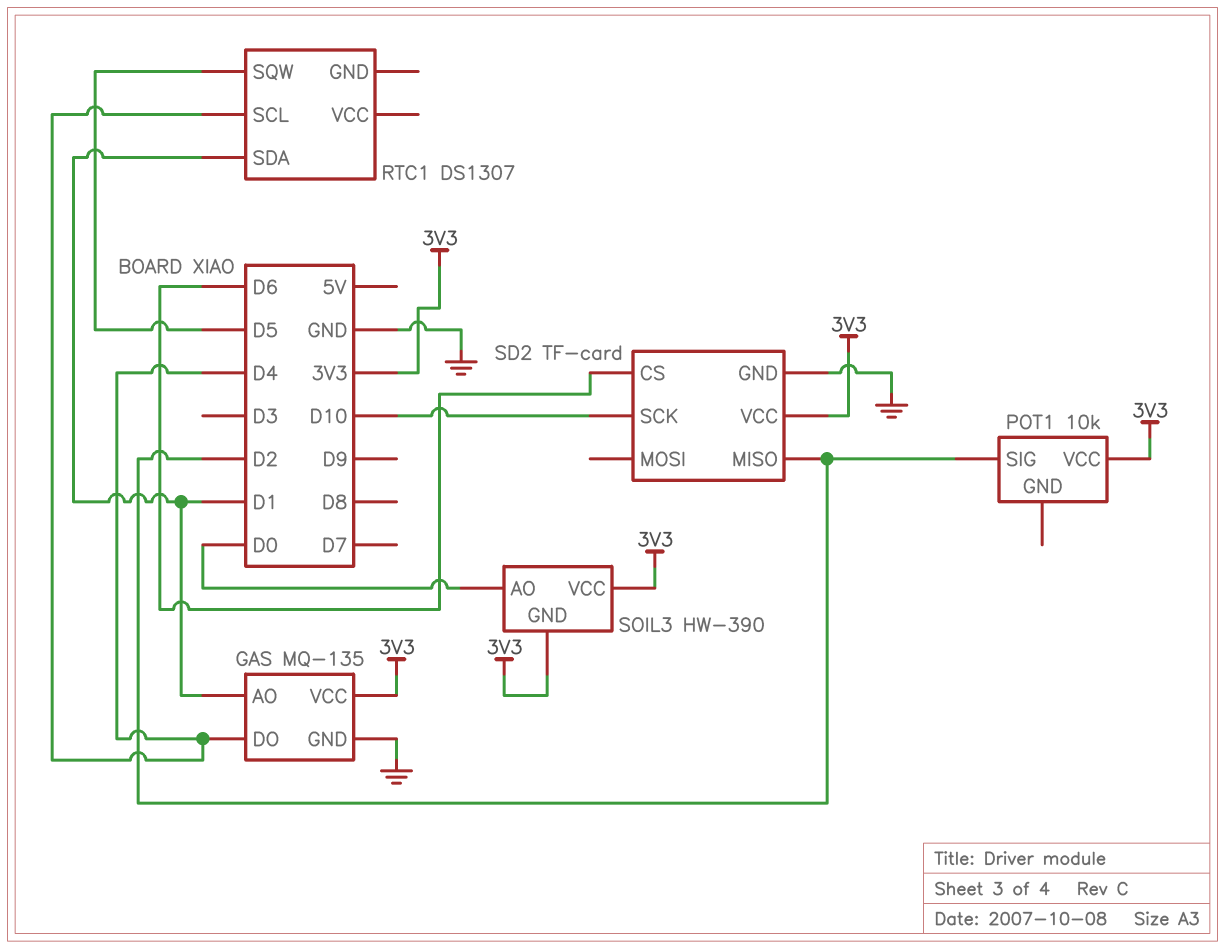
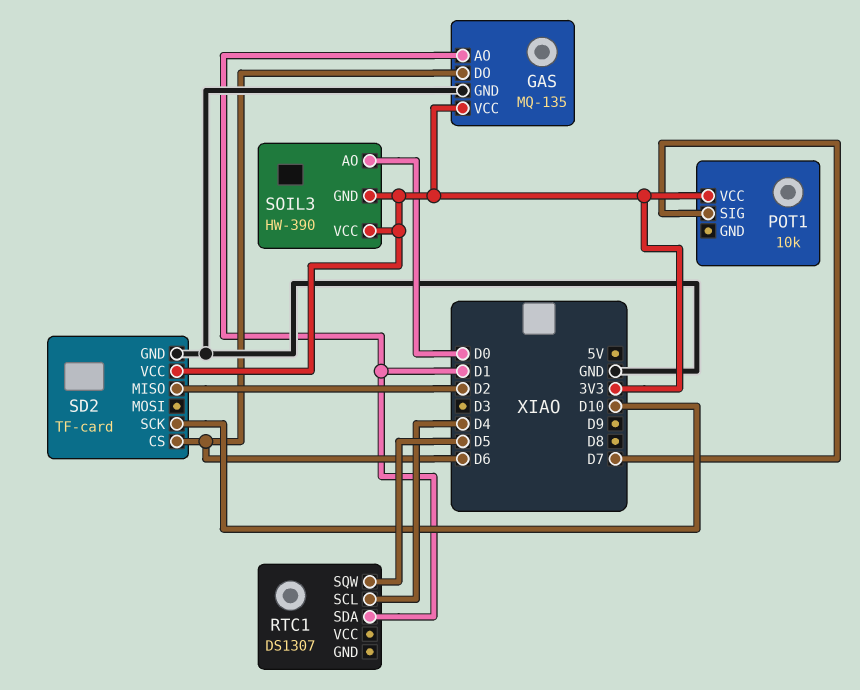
GAS pin DO: D4 -> D6
POT1 pin SIG: D2 -> D7

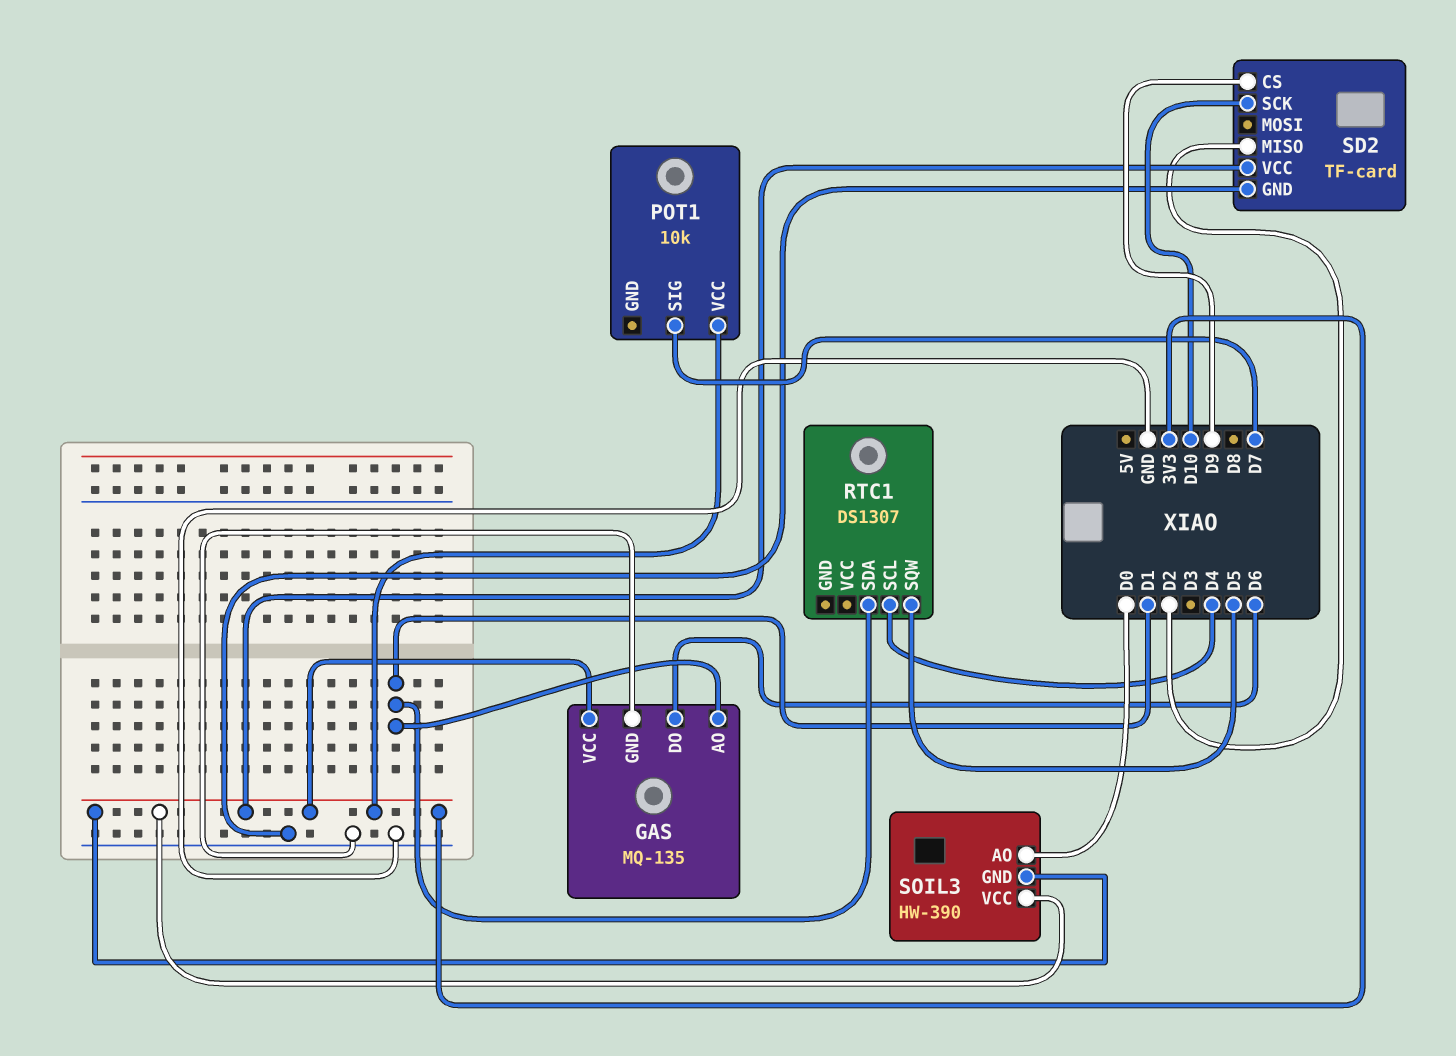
SD2 pin CS: D6 -> D9

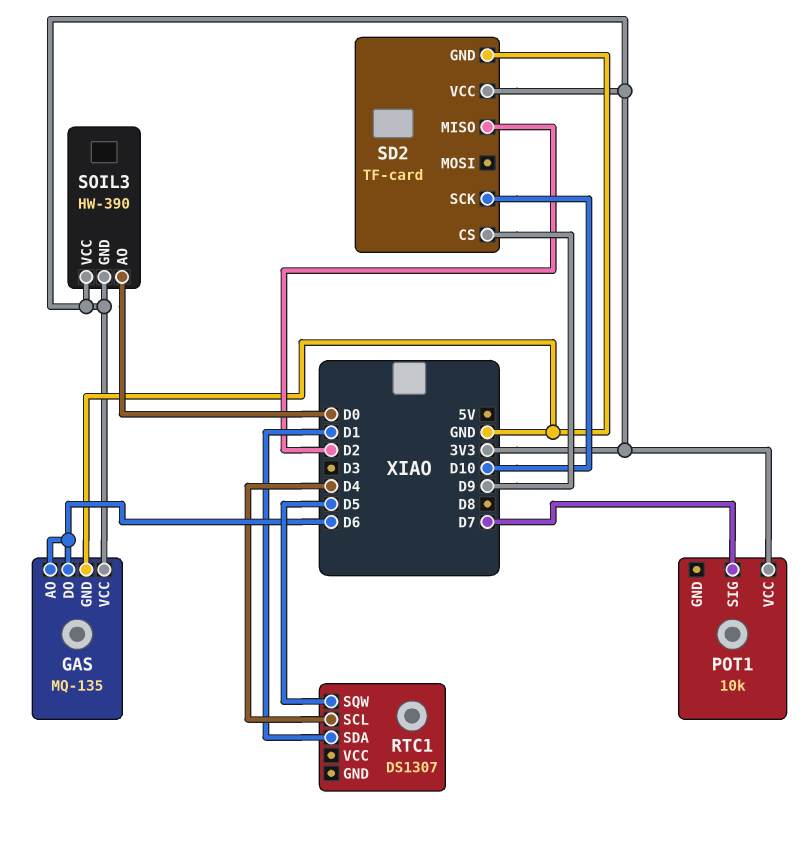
GAS pin AO: D1 -> D6

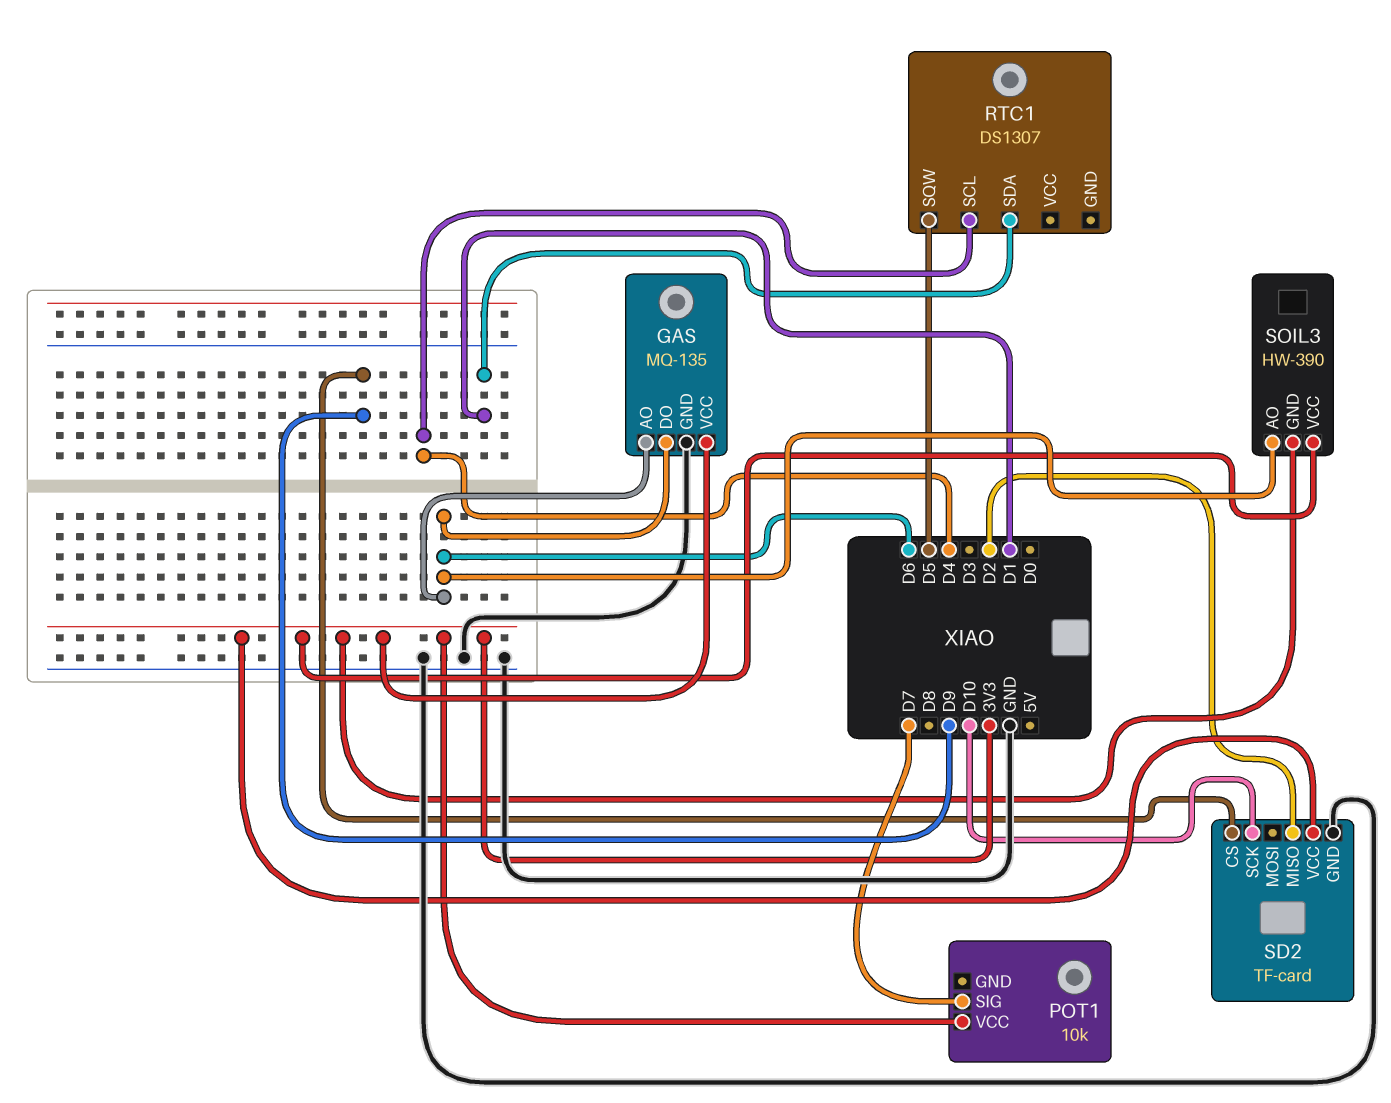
SOIL3 pin AO: D0 -> D6

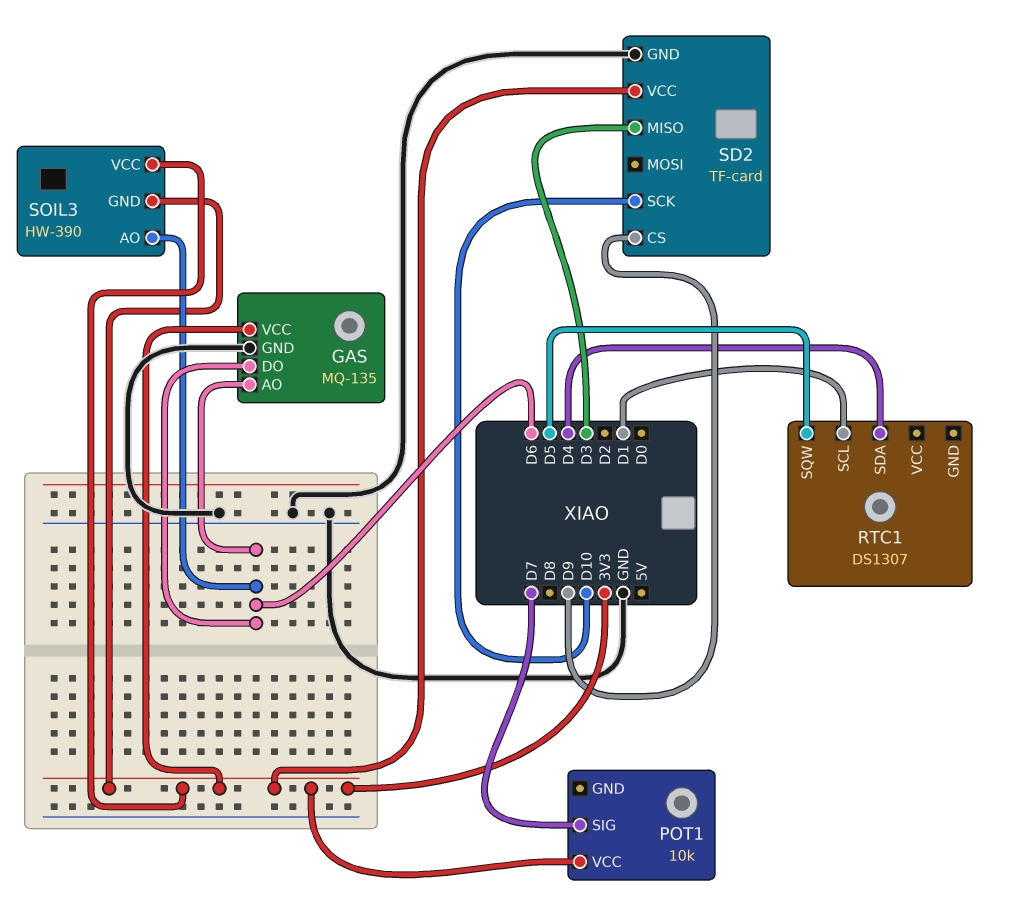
RTC1 pin SCL: D4 -> D1
RTC1 pin SDA: D1 -> D4
SD2 pin MISO: D2 -> D3

